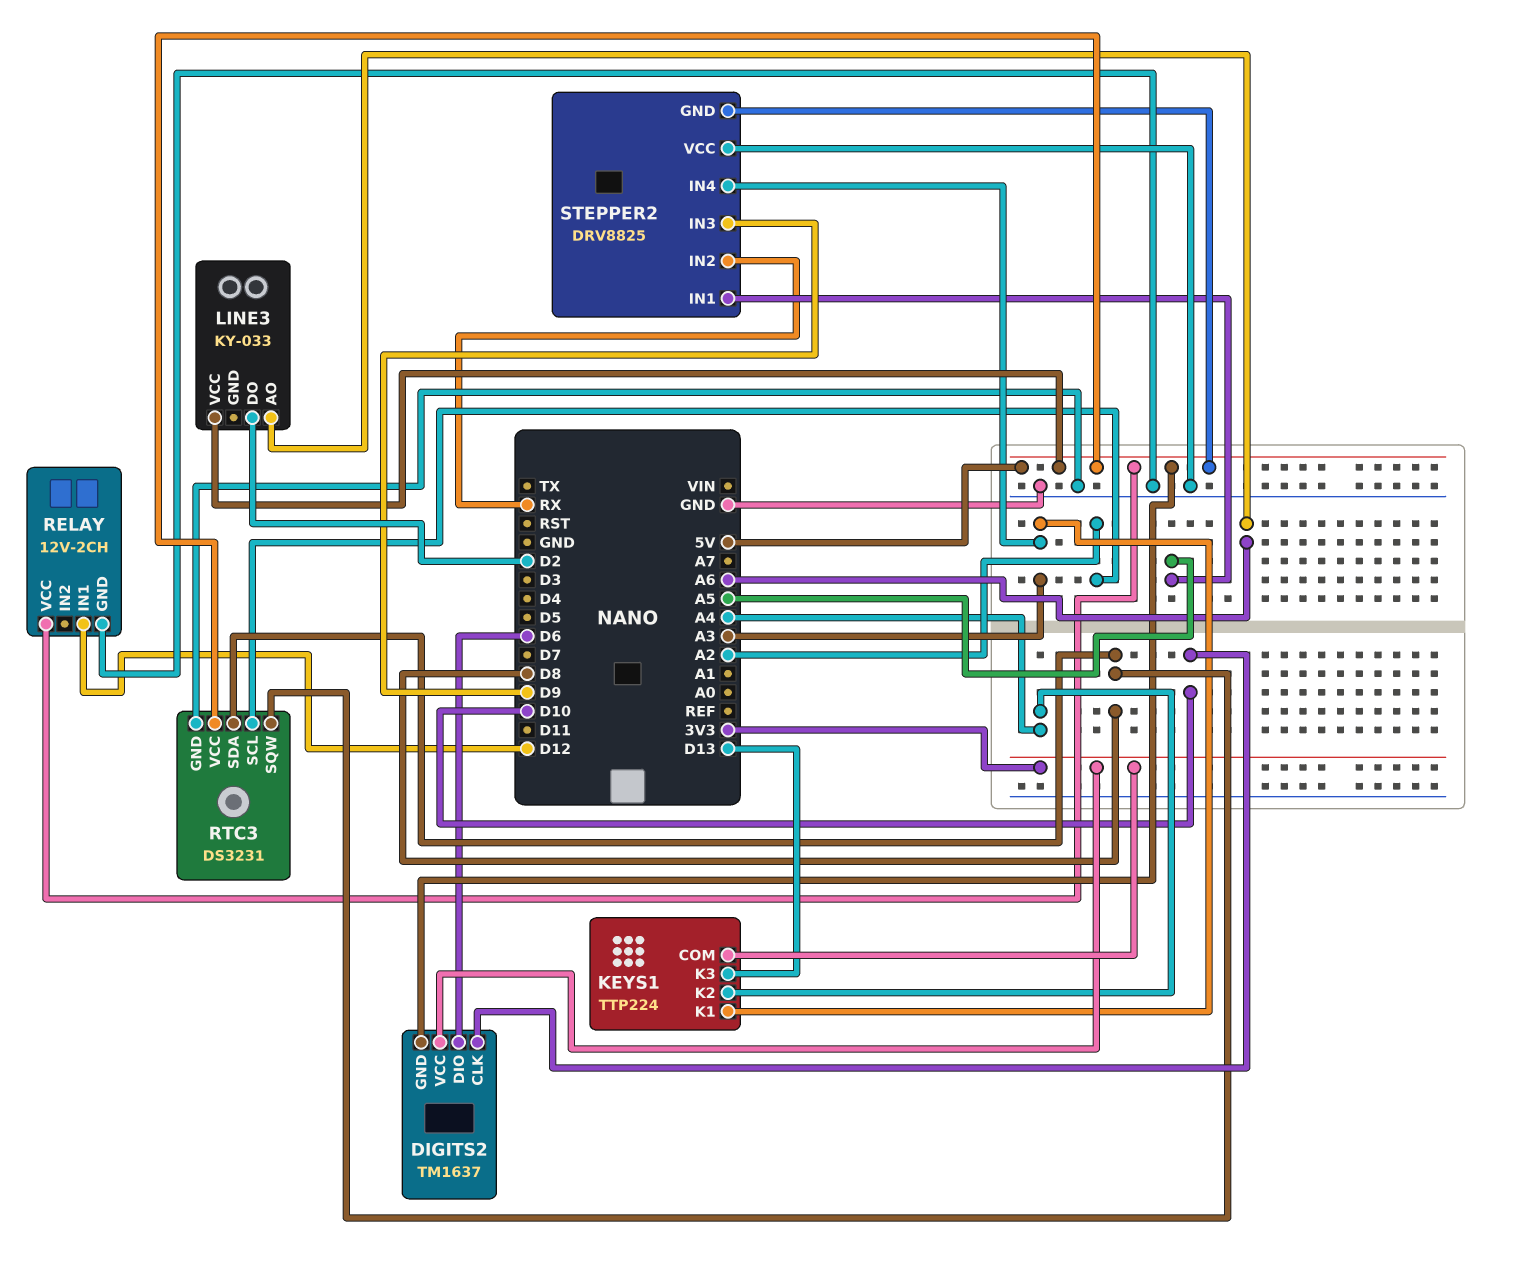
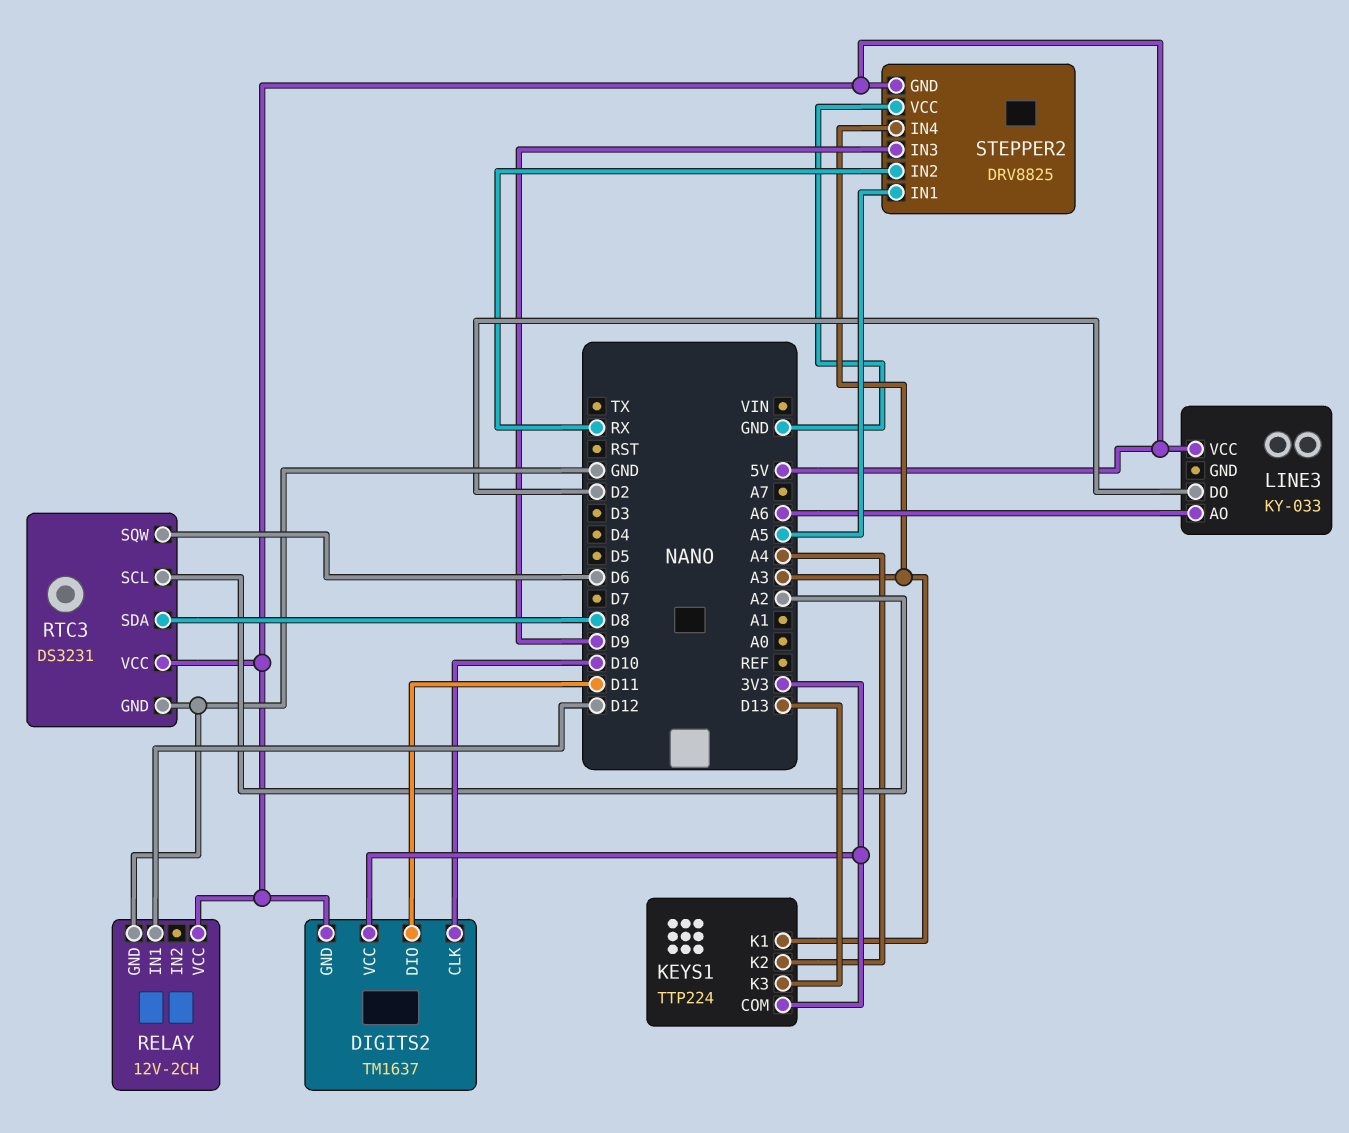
DIGITS2 pin DIO: D6 -> D11
RTC3 pin SQW: D8 -> D6

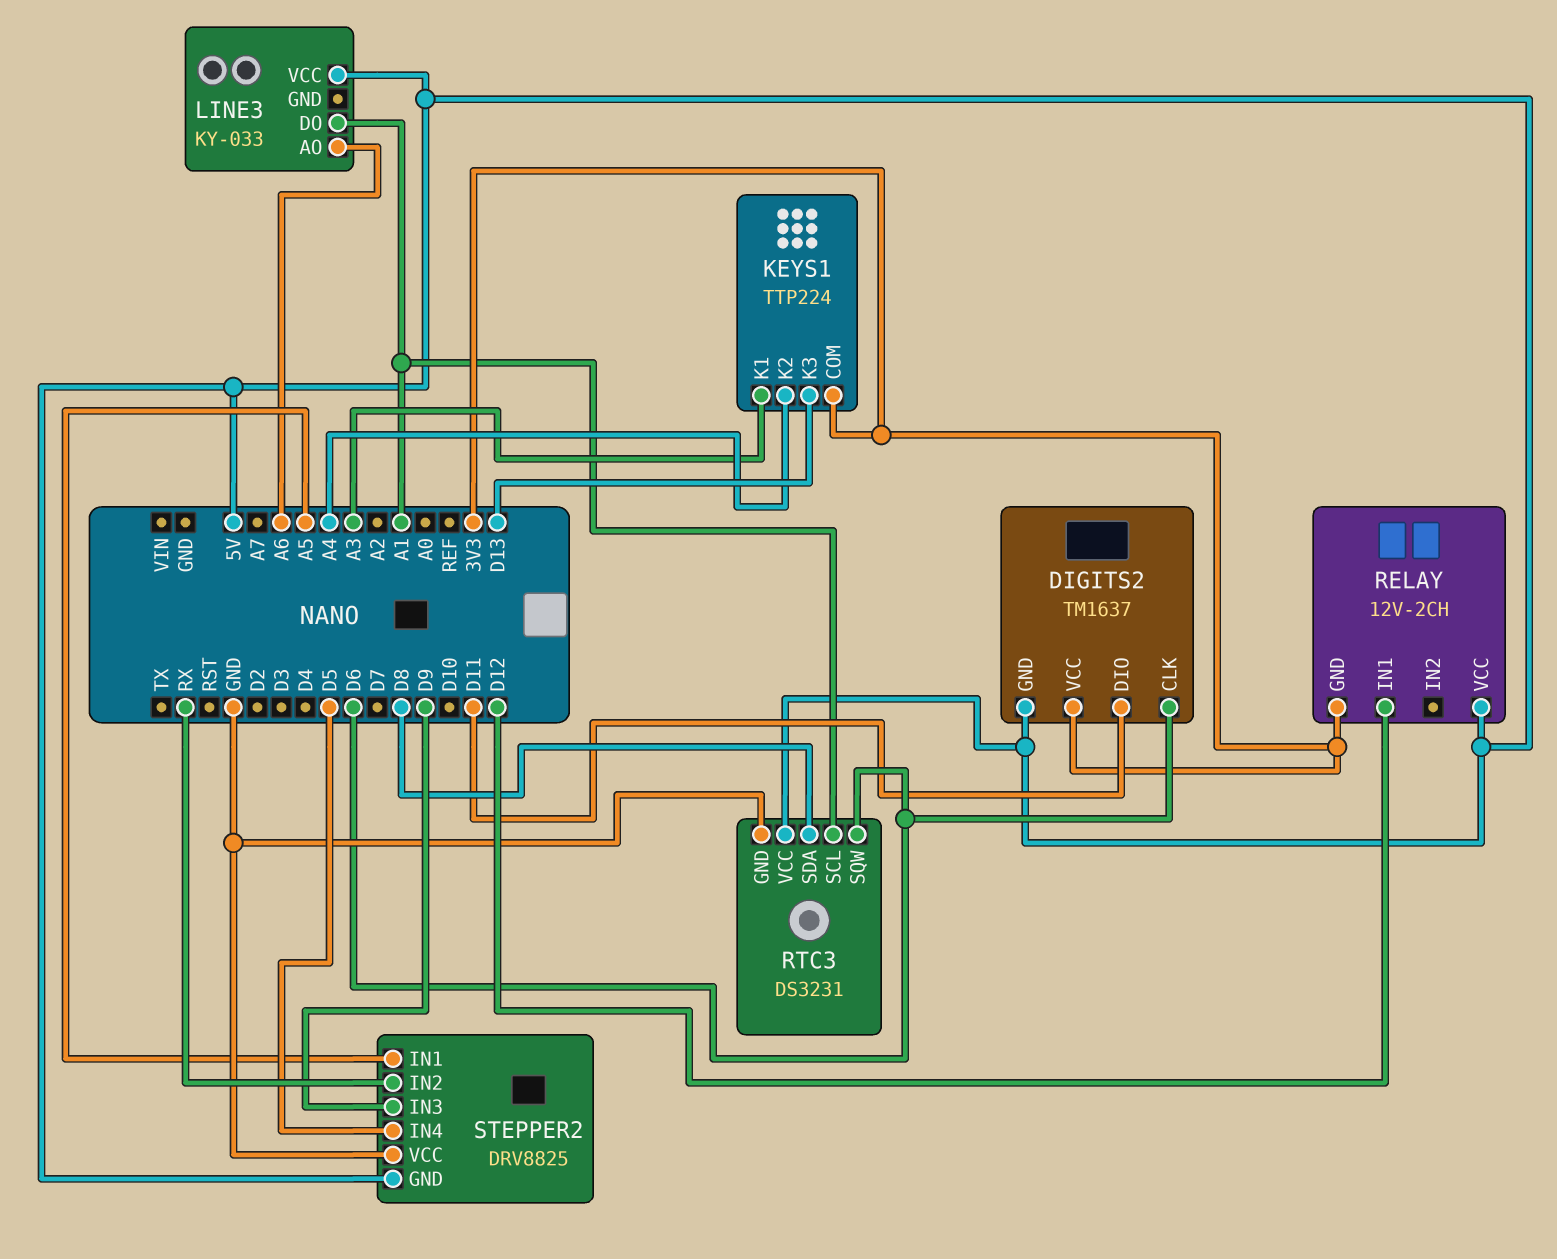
DIGITS2 pin CLK: D10 -> D6
LINE3 pin DO: D2 -> A1
RELAY pin GND: GND -> 3V3
RTC3 pin SCL: A2 -> A1
STEPPER2 pin IN4: A3 -> D5

